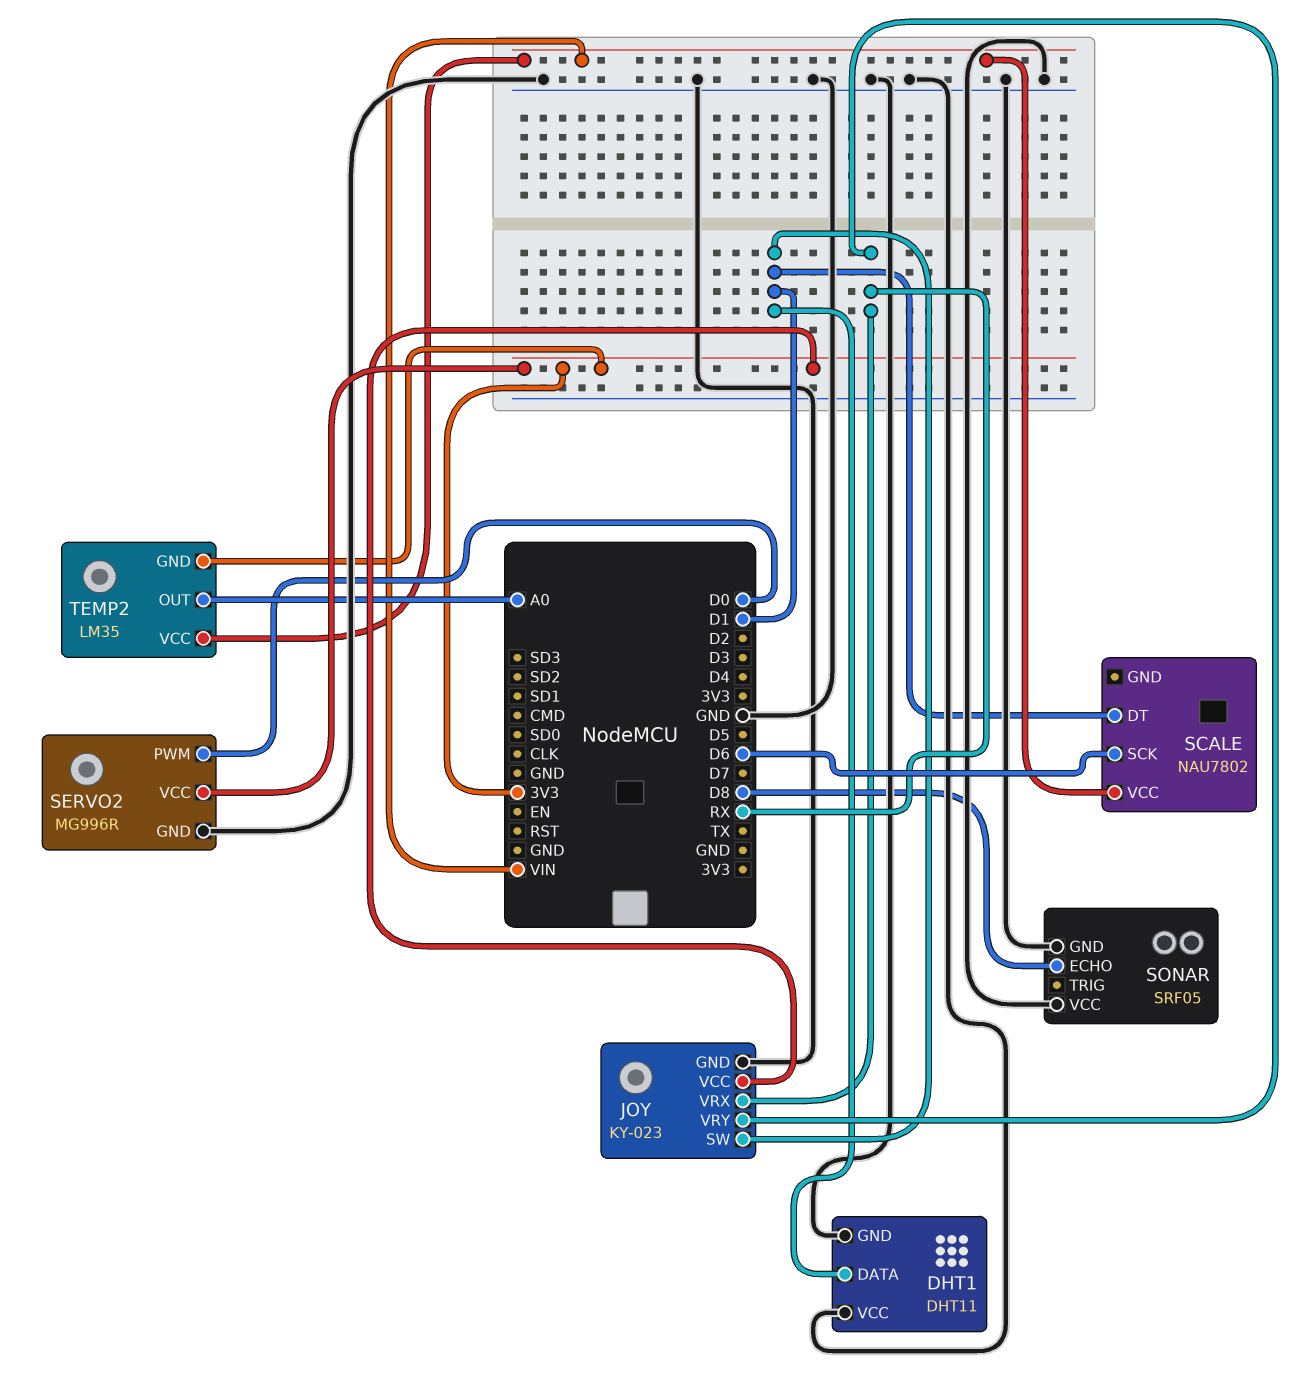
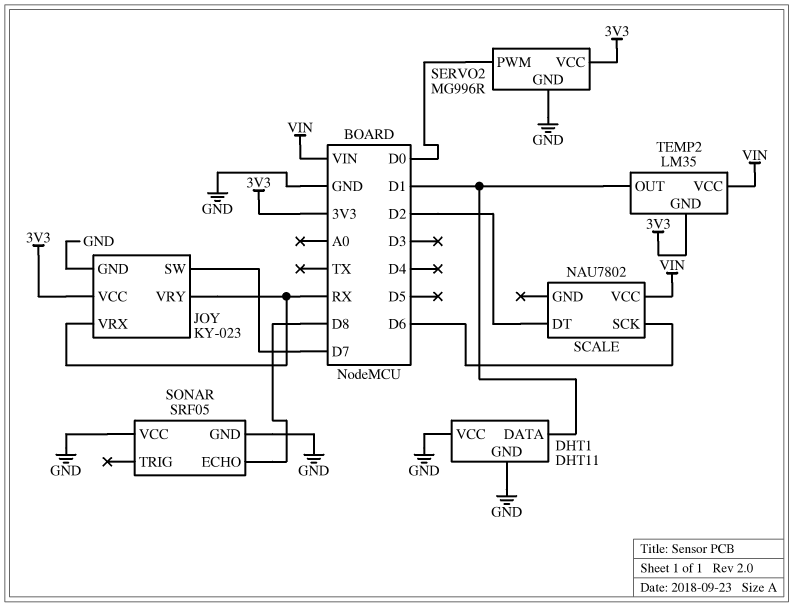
JOY pin SW: D1 -> D7
SCALE pin DT: D1 -> D2
TEMP2 pin OUT: A0 -> D1

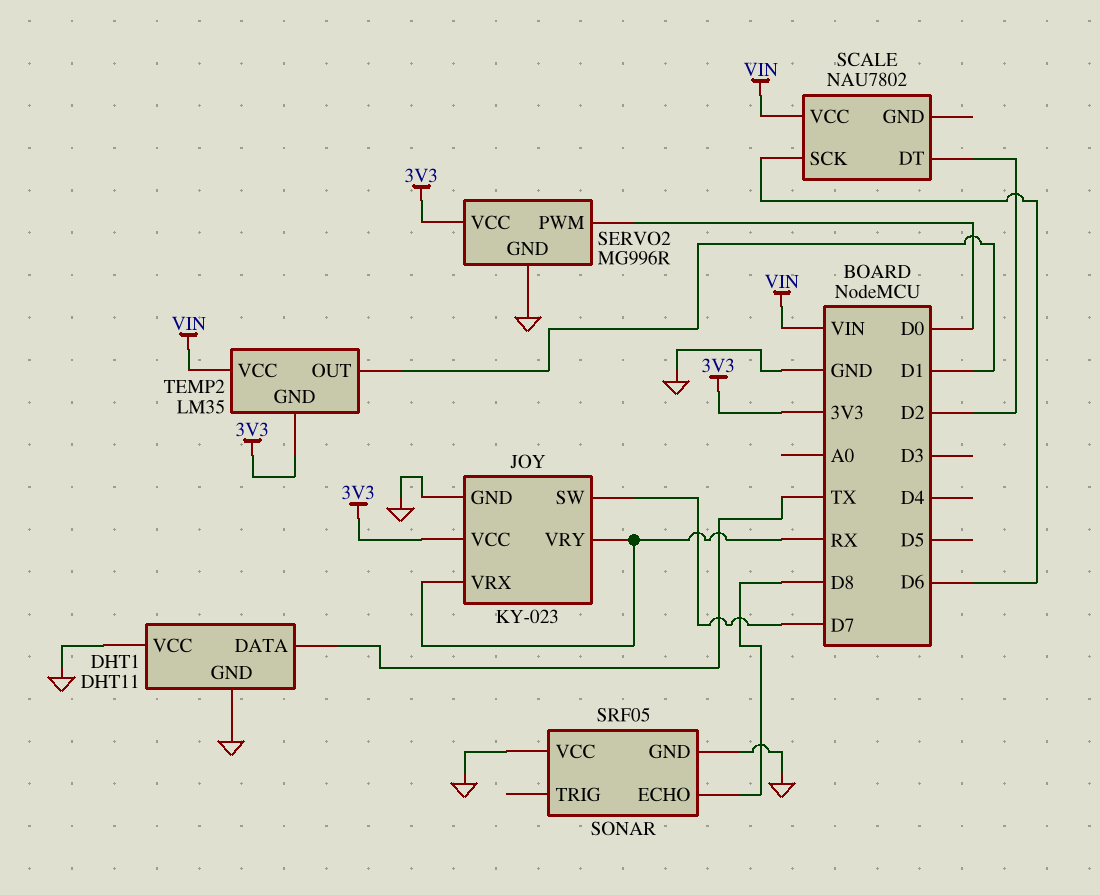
DHT1 pin DATA: D1 -> TX

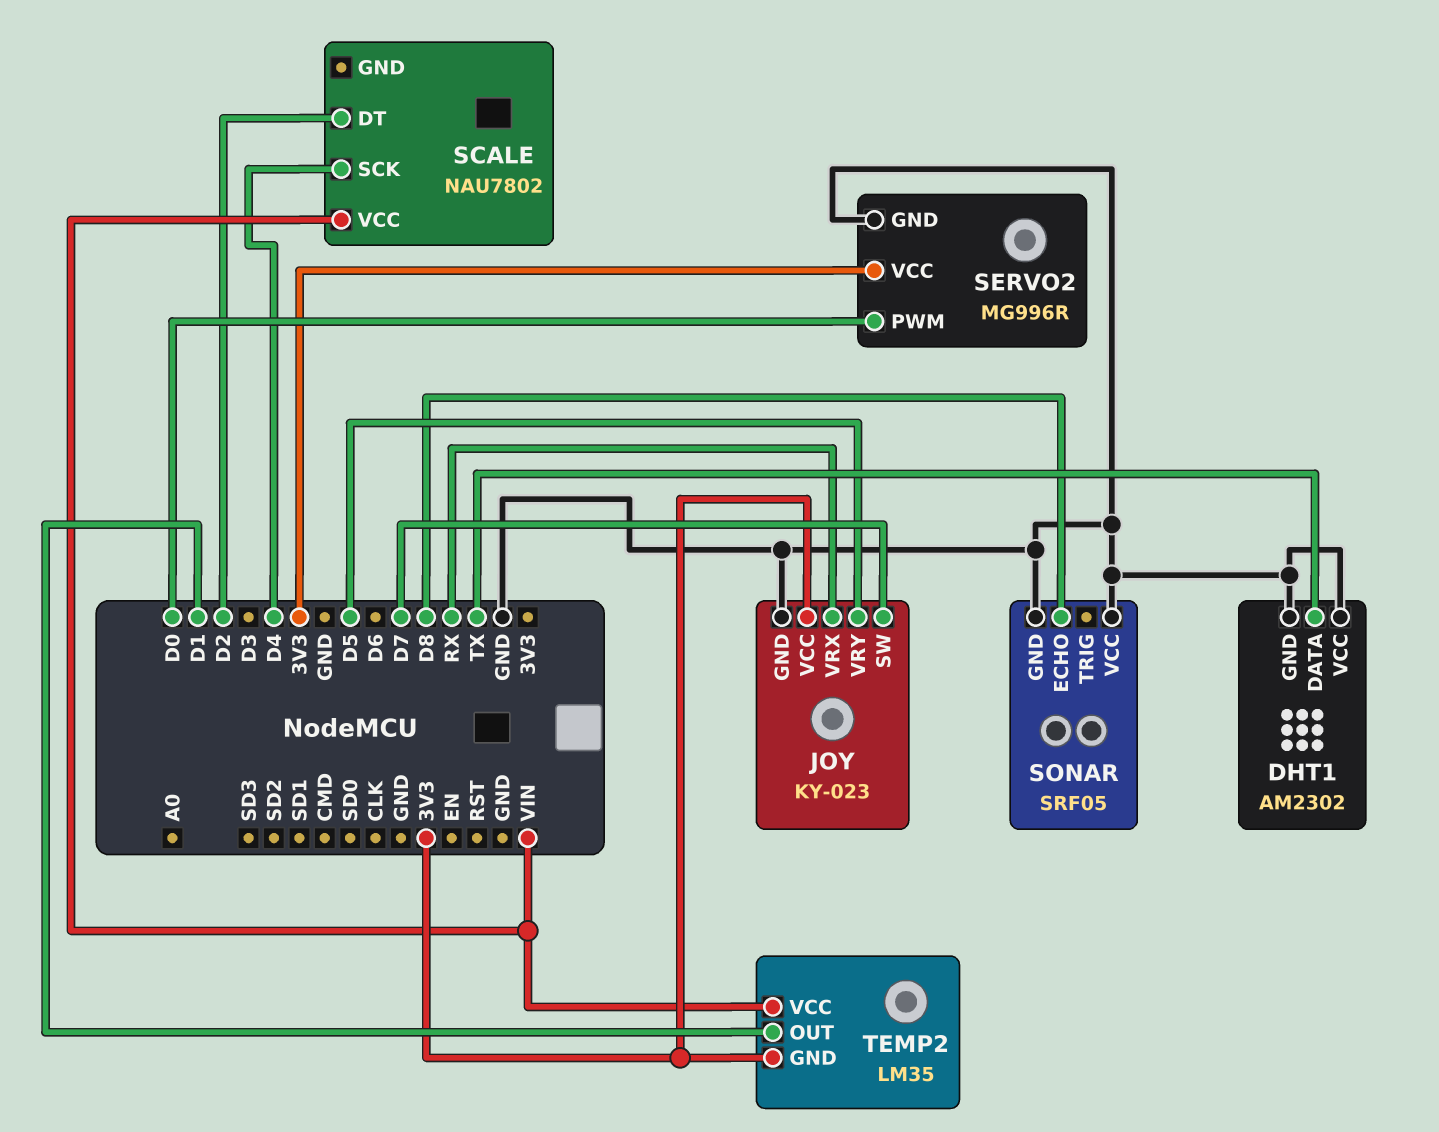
DHT1: DHT11 -> AM2302
JOY pin VRY: RX -> D5
SCALE pin SCK: D6 -> D4

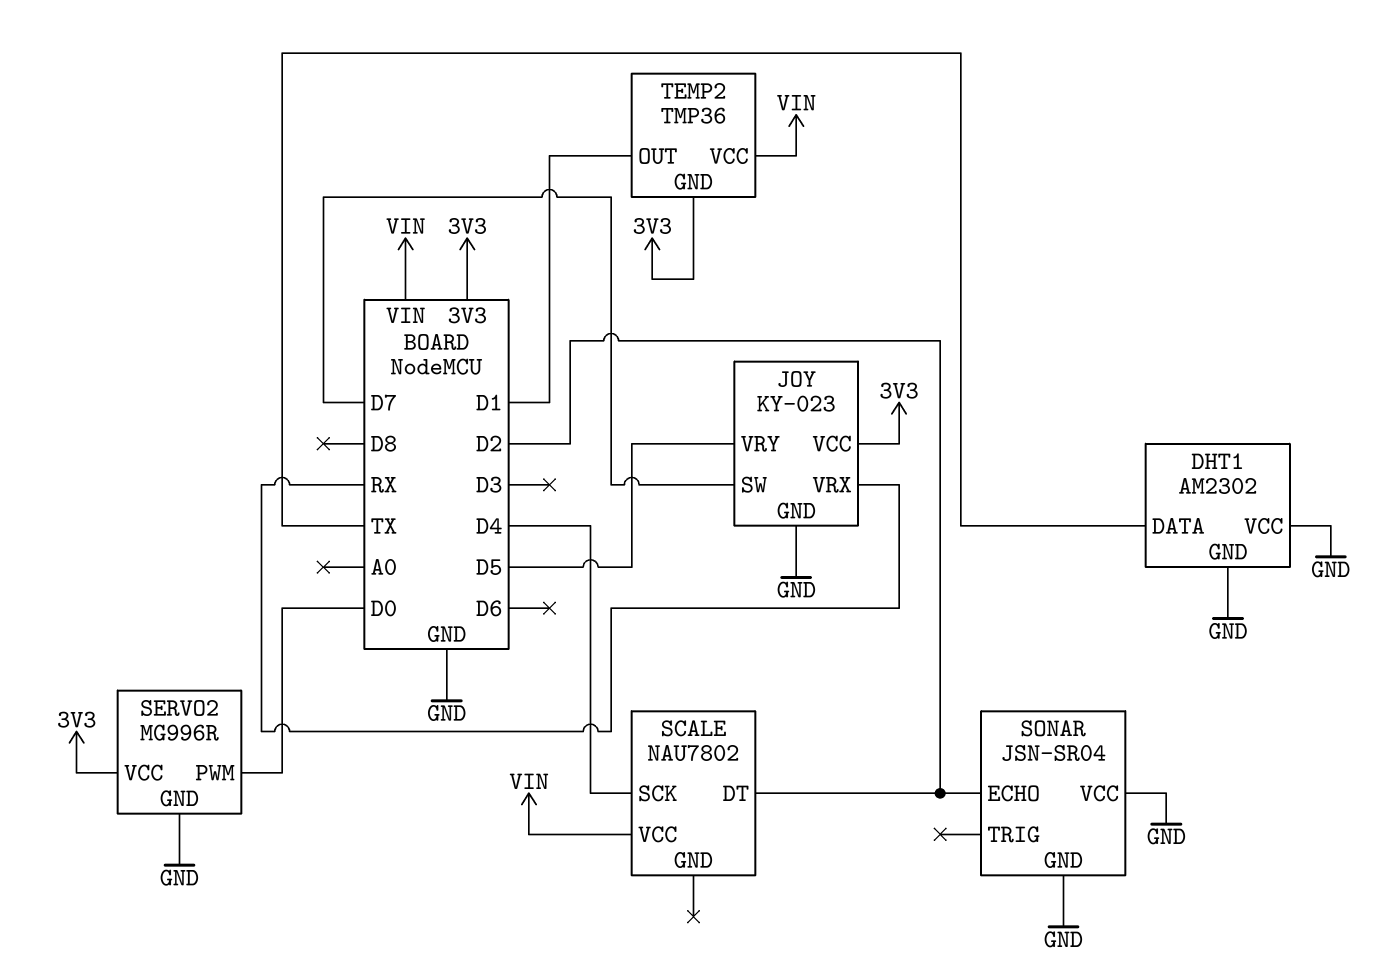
SONAR: SRF05 -> JSN-SR04
SONAR pin ECHO: D8 -> D2
TEMP2: LM35 -> TMP36

